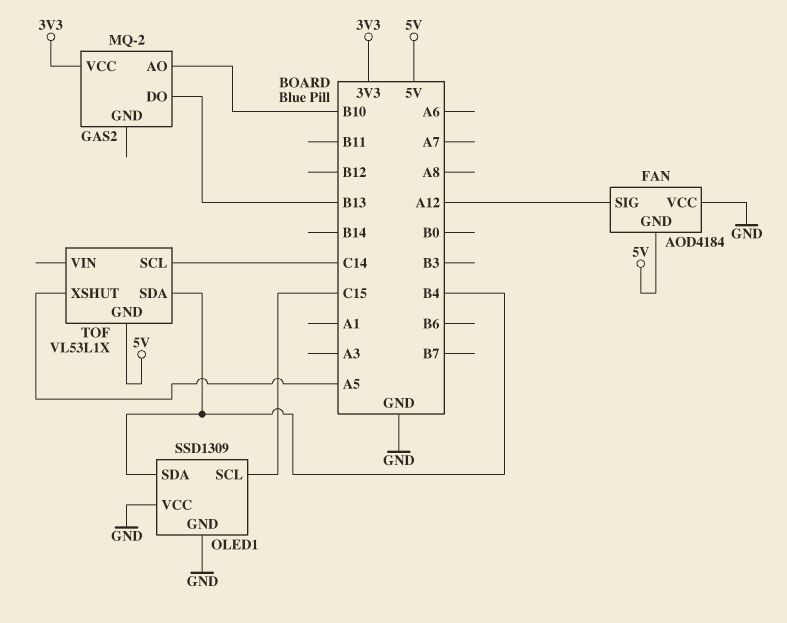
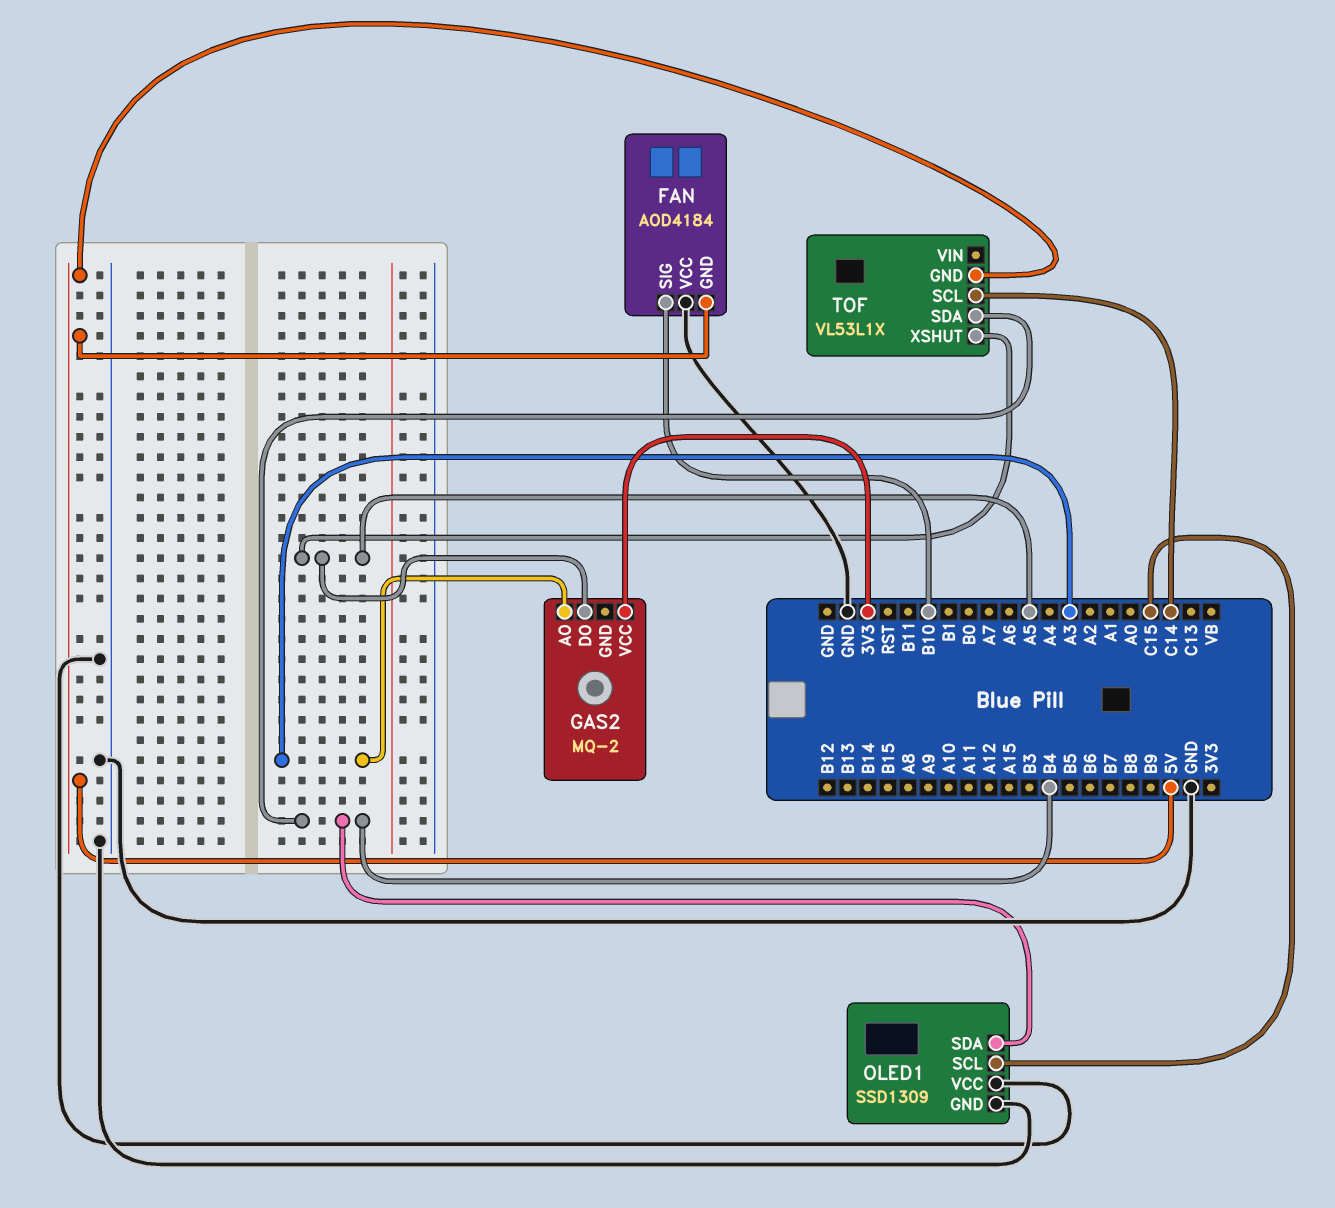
FAN pin SIG: A12 -> B10
GAS2 pin AO: B10 -> A3
GAS2 pin DO: B13 -> A5

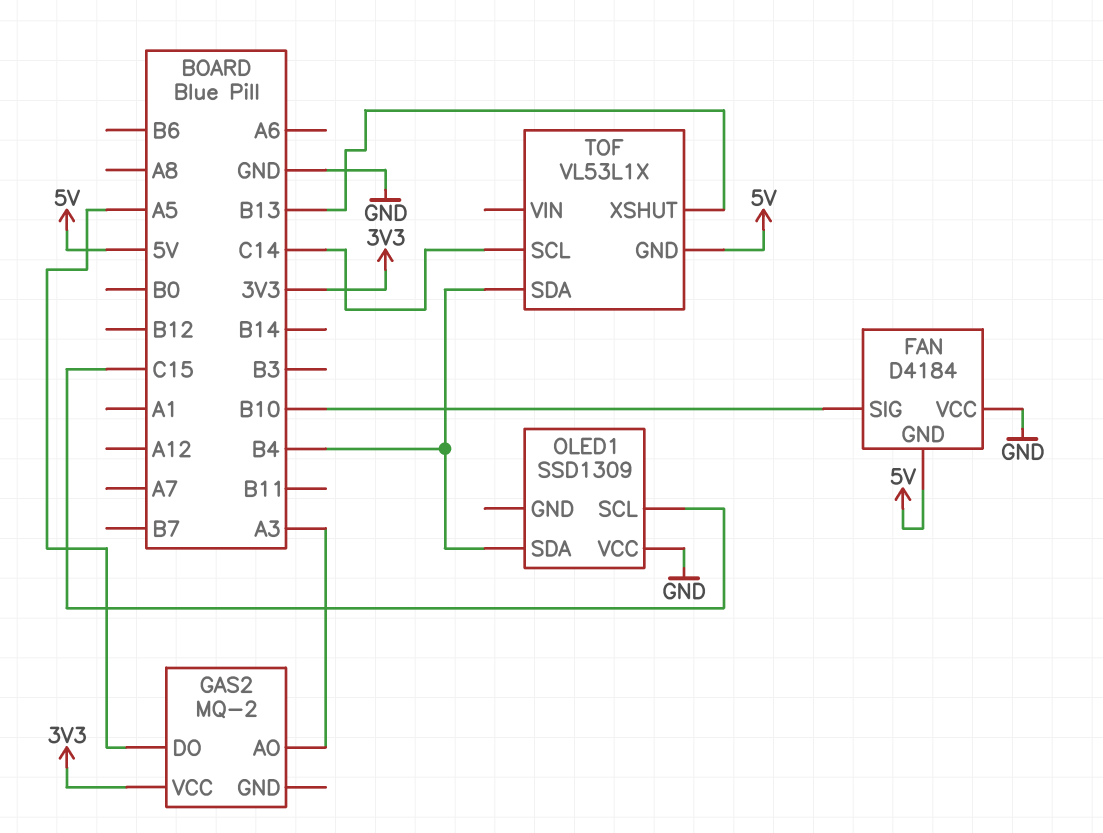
FAN: AOD4184 -> D4184
OLED1 pin GND: GND -> none
TOF pin XSHUT: A5 -> B13

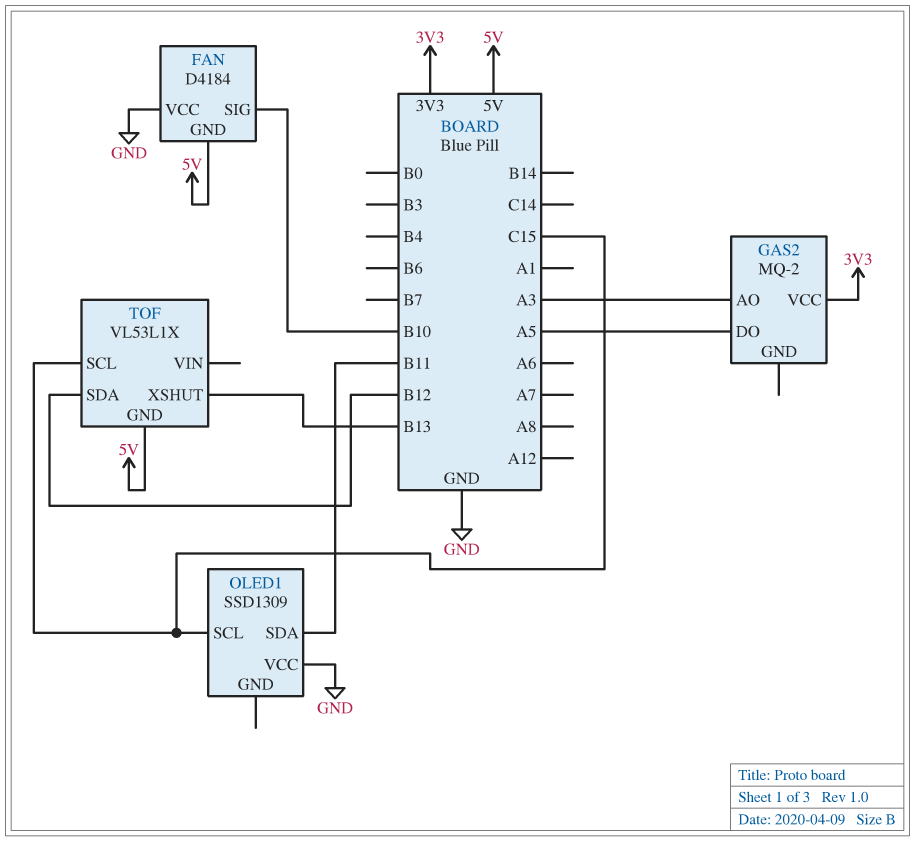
OLED1 pin SDA: B4 -> B11
TOF pin SCL: C14 -> C15
TOF pin SDA: B4 -> B12

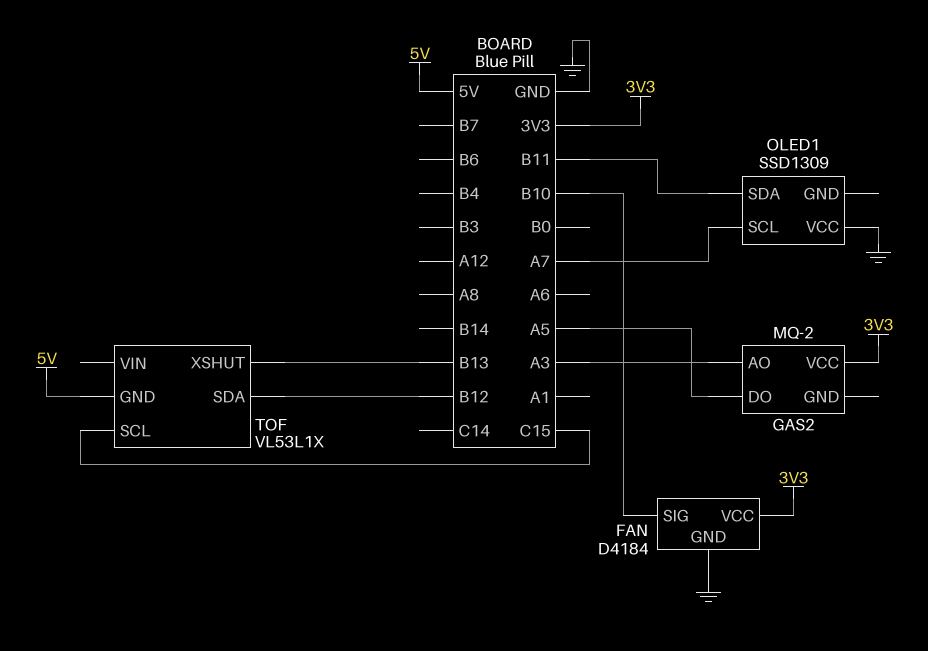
FAN pin GND: 5V -> GND
FAN pin VCC: GND -> 3V3
OLED1 pin SCL: C15 -> A7

